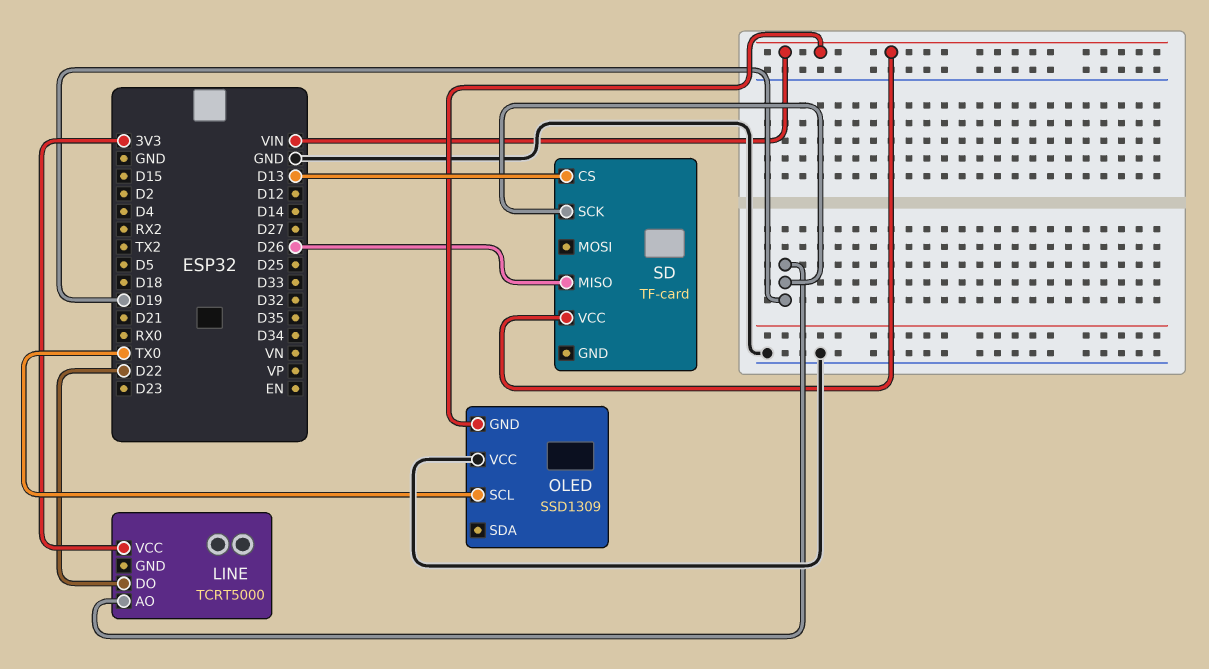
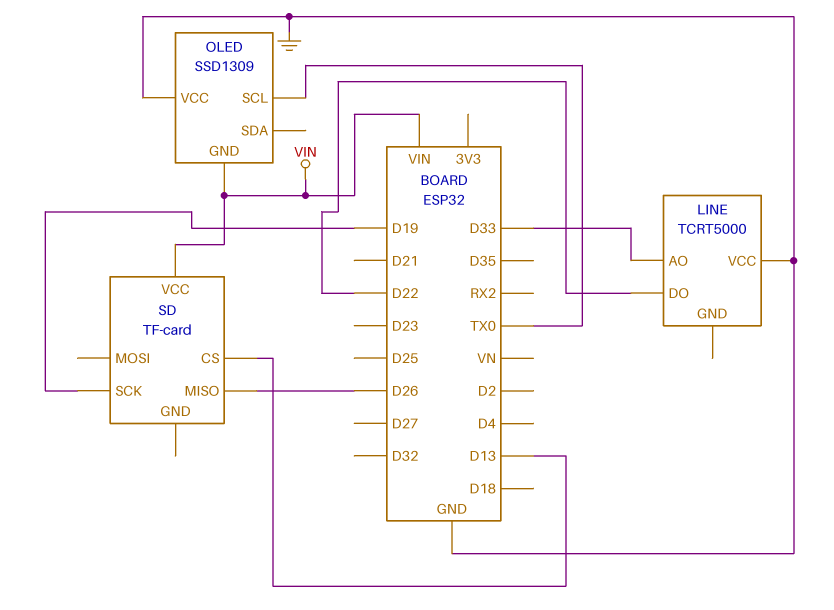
LINE pin AO: D19 -> D33
LINE pin VCC: 3V3 -> GND

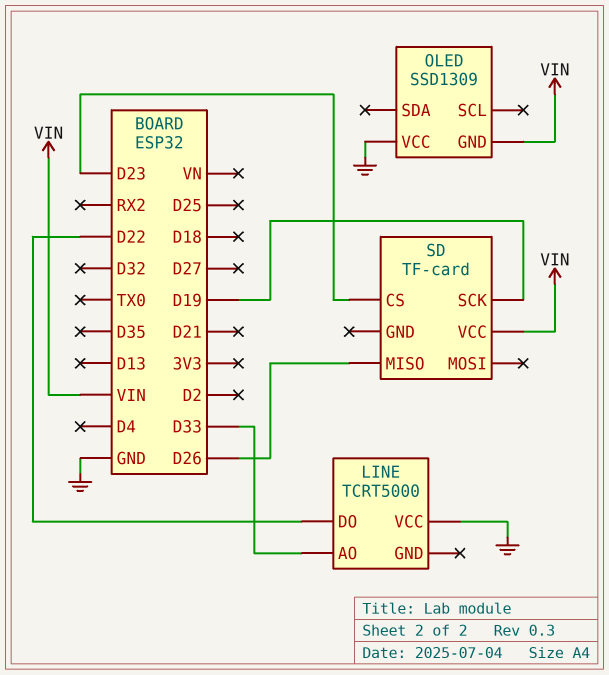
OLED pin SCL: TX0 -> none
SD pin CS: D13 -> D23

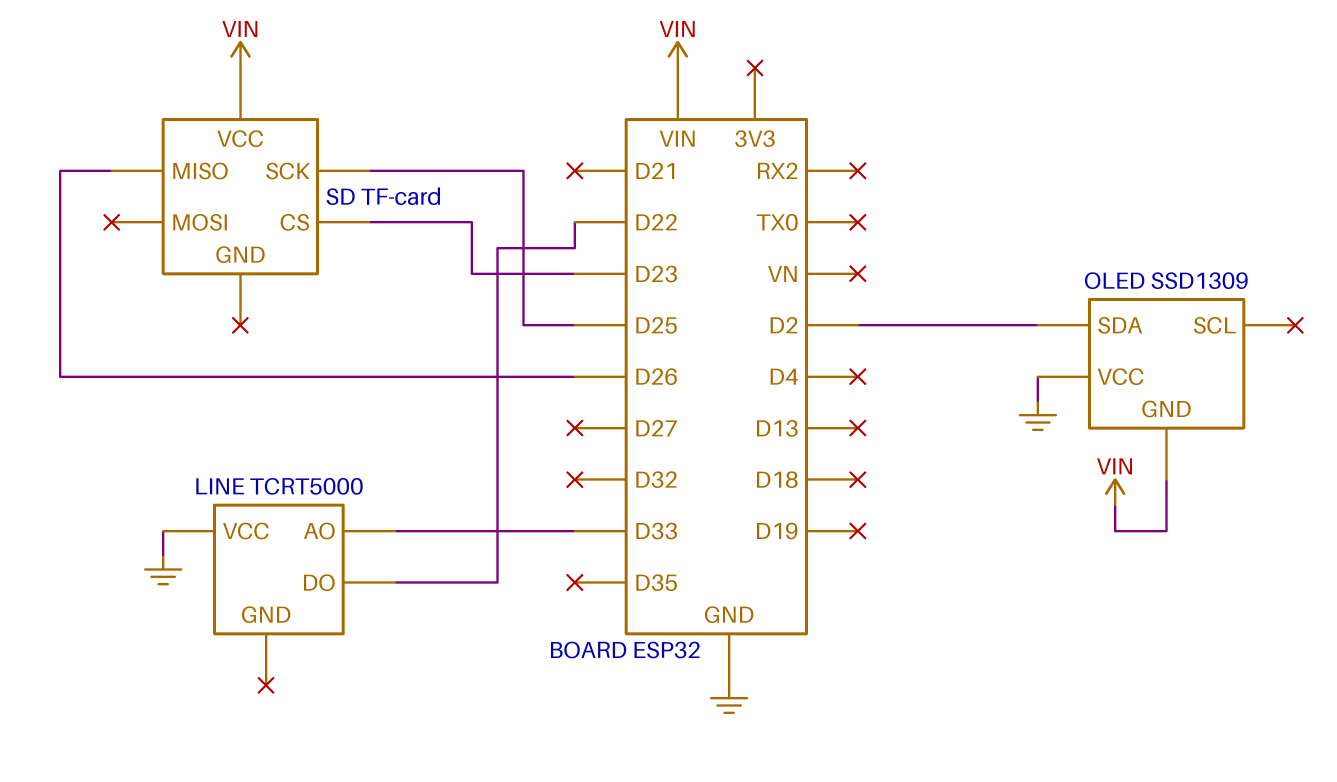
OLED pin SDA: none -> D2
SD pin SCK: D19 -> D25

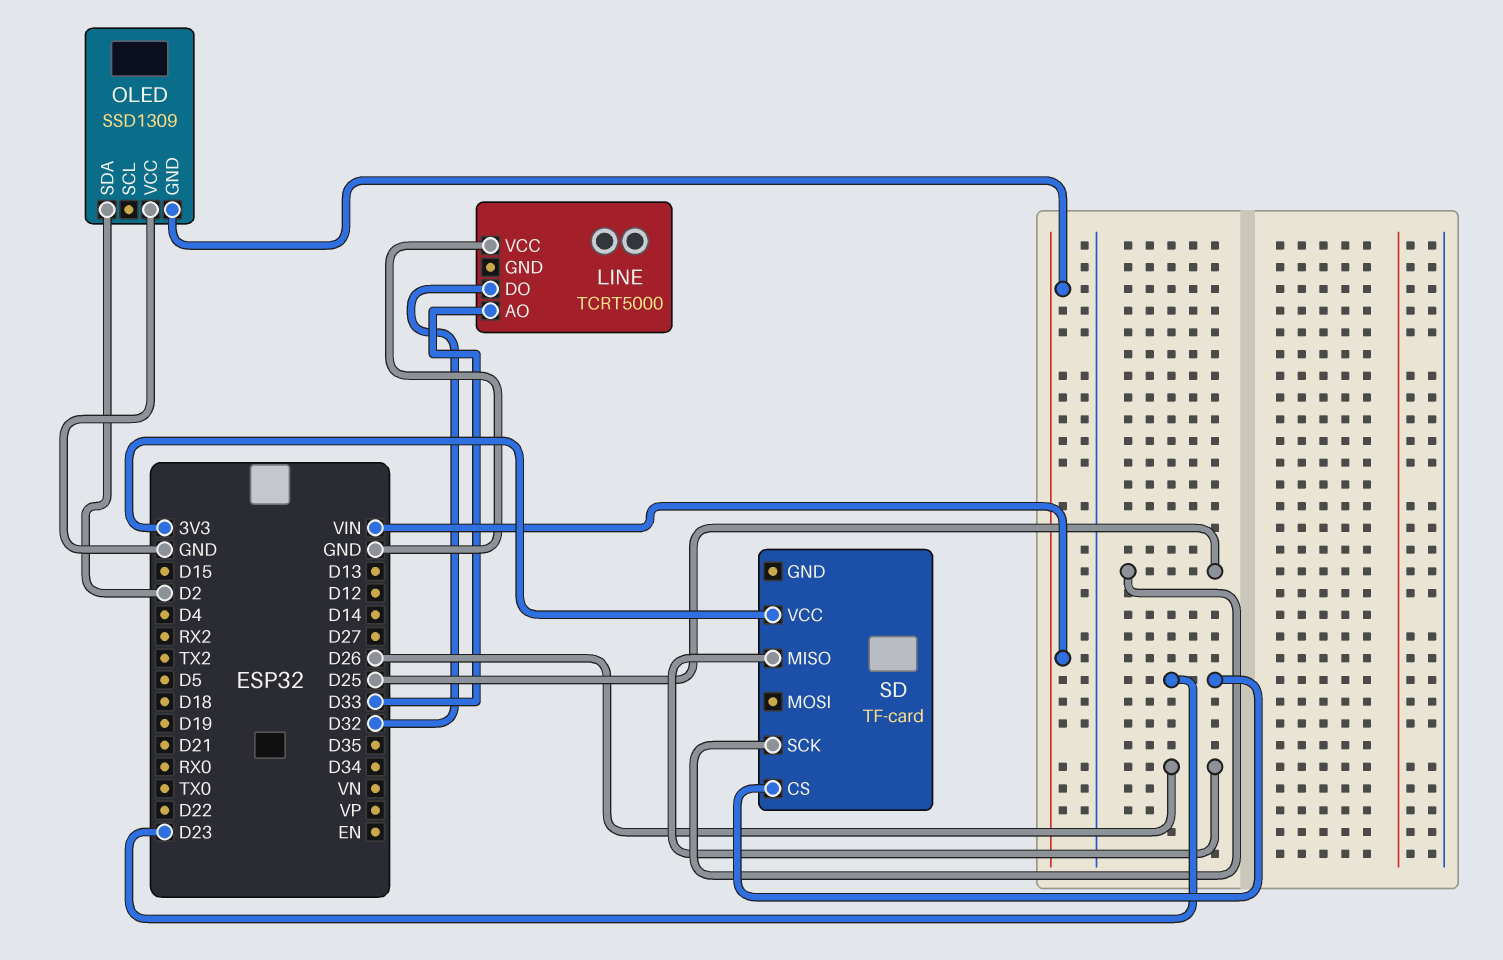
LINE pin DO: D22 -> D32
SD pin VCC: VIN -> 3V3

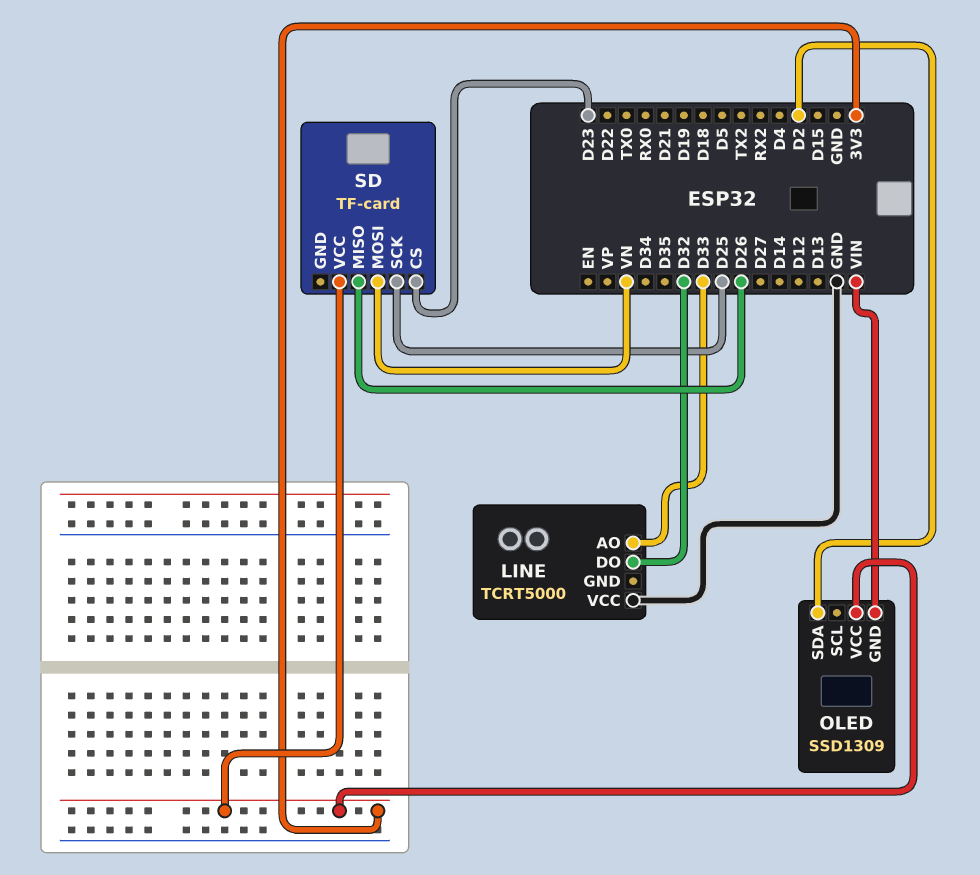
OLED pin VCC: GND -> 3V3
SD pin MOSI: none -> VN

